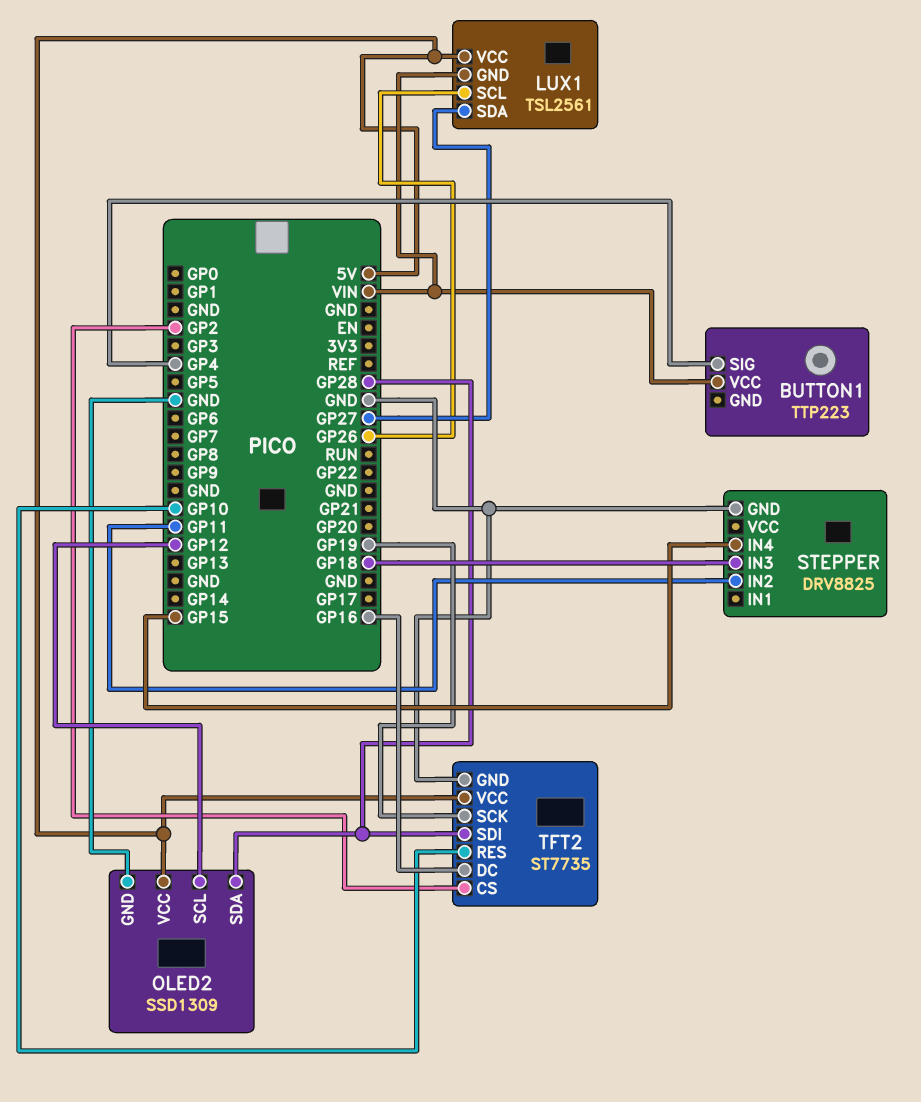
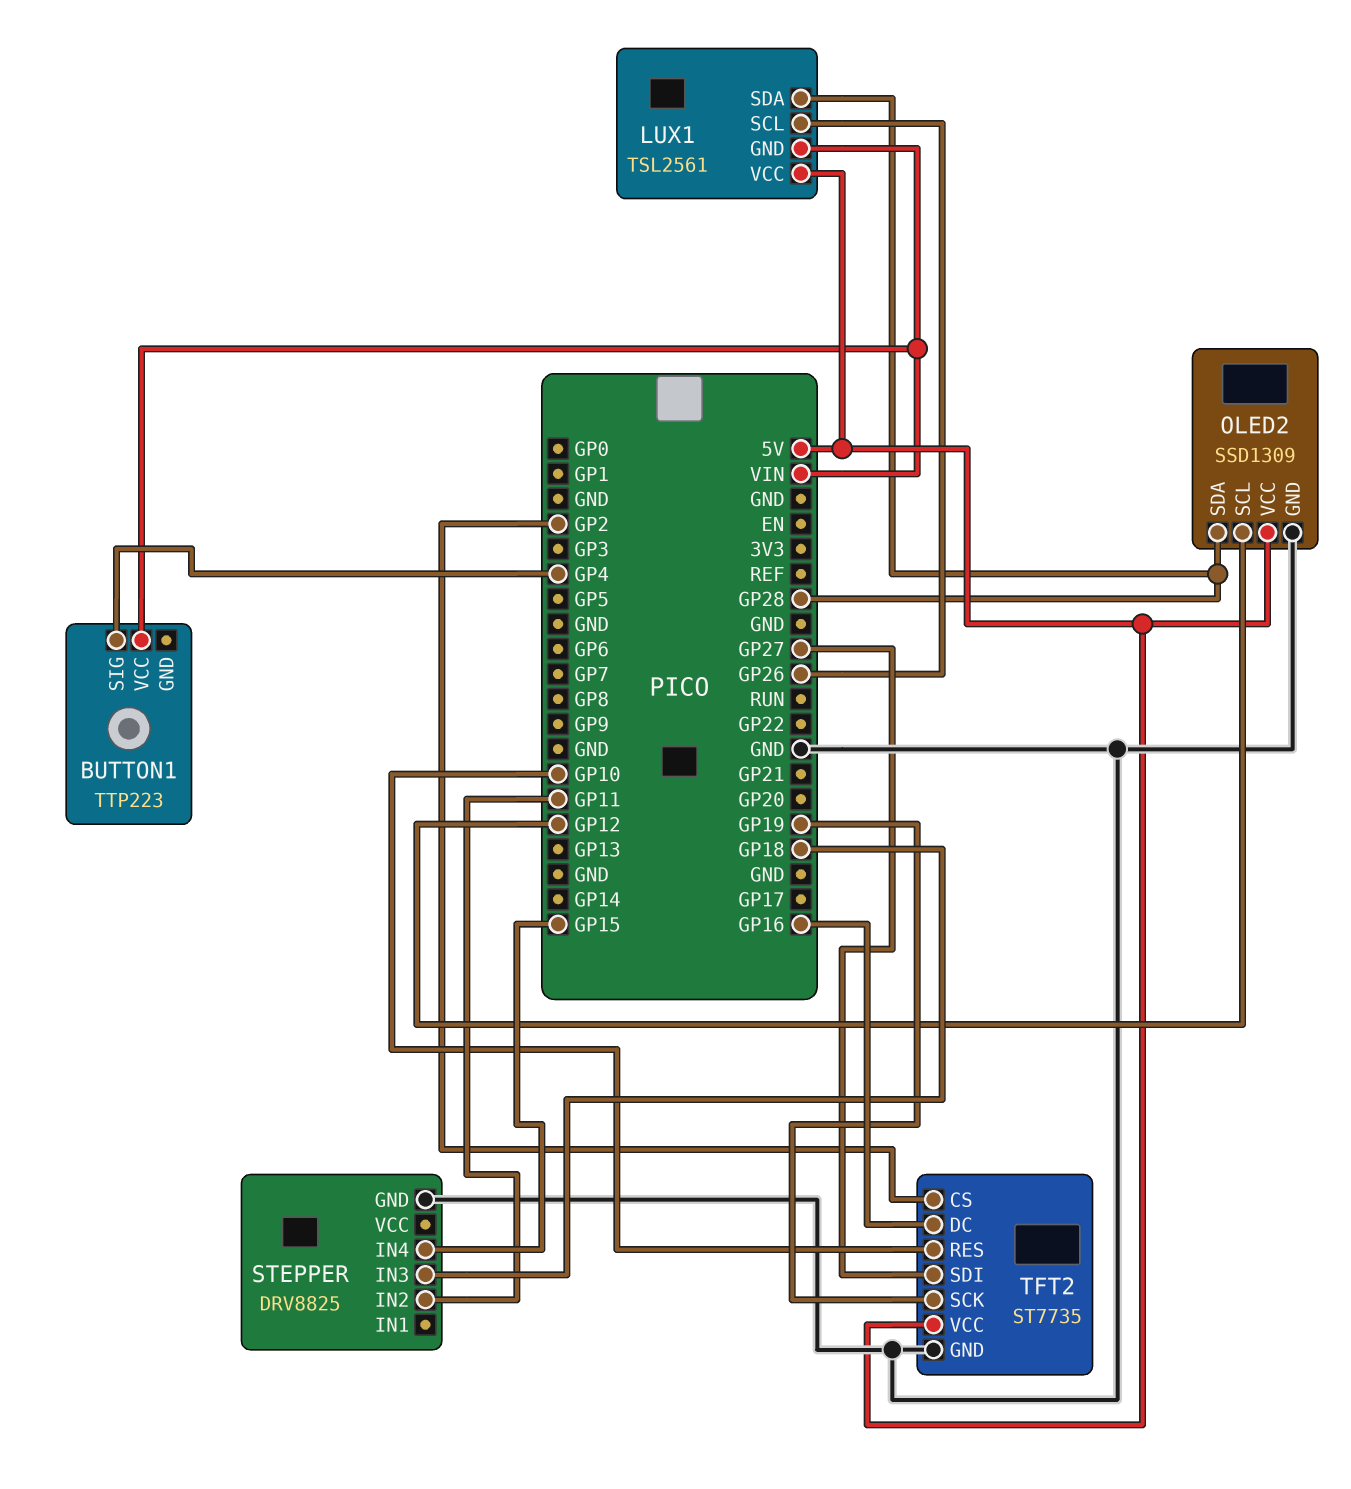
LUX1 pin SDA: GP27 -> GP28
TFT2 pin SDI: GP28 -> GP27

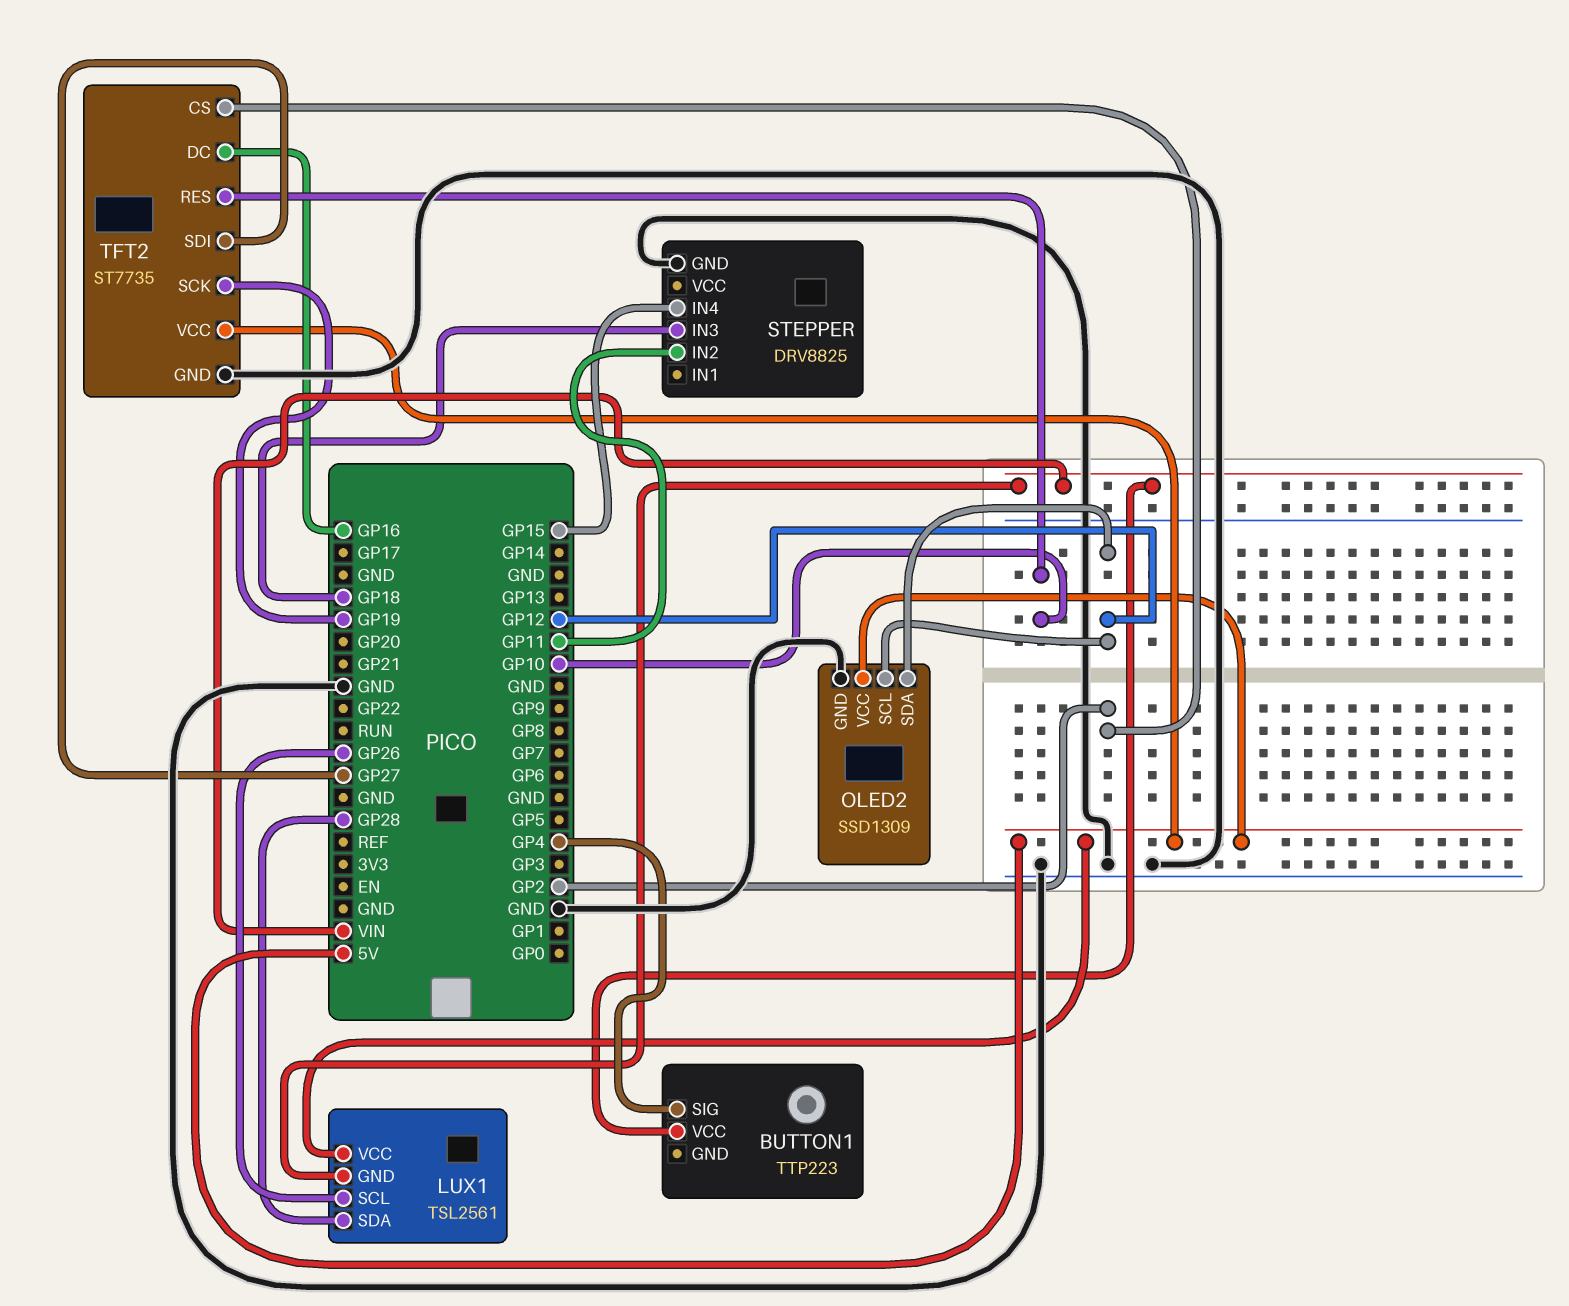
OLED2 pin SDA: GP28 -> GP12

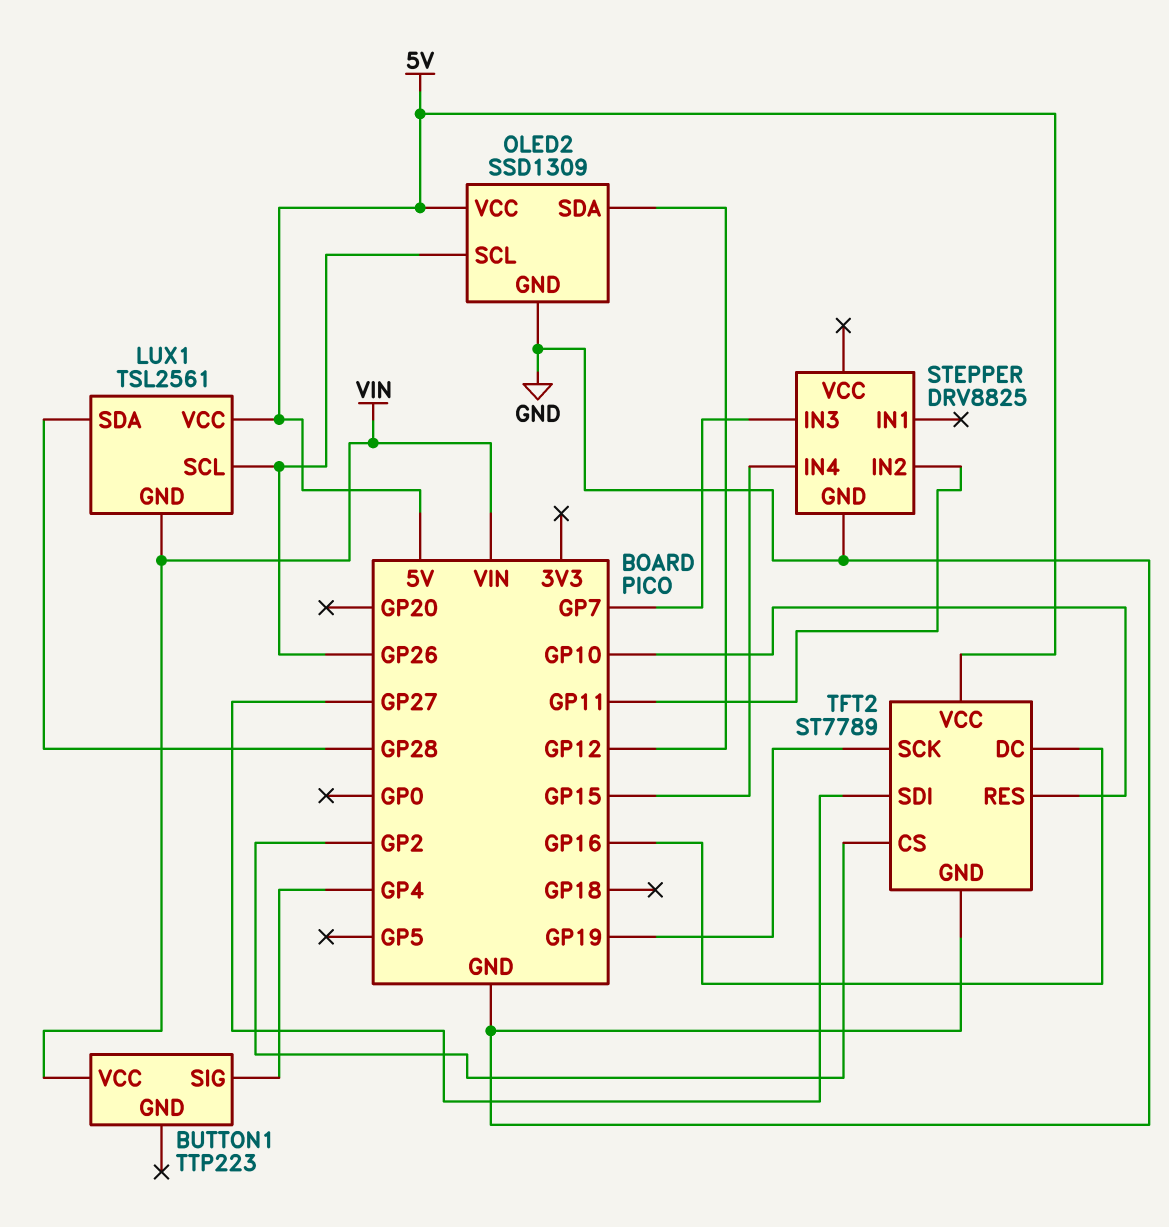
OLED2 pin SCL: GP12 -> GP26
STEPPER pin IN3: GP18 -> GP7
TFT2: ST7735 -> ST7789

